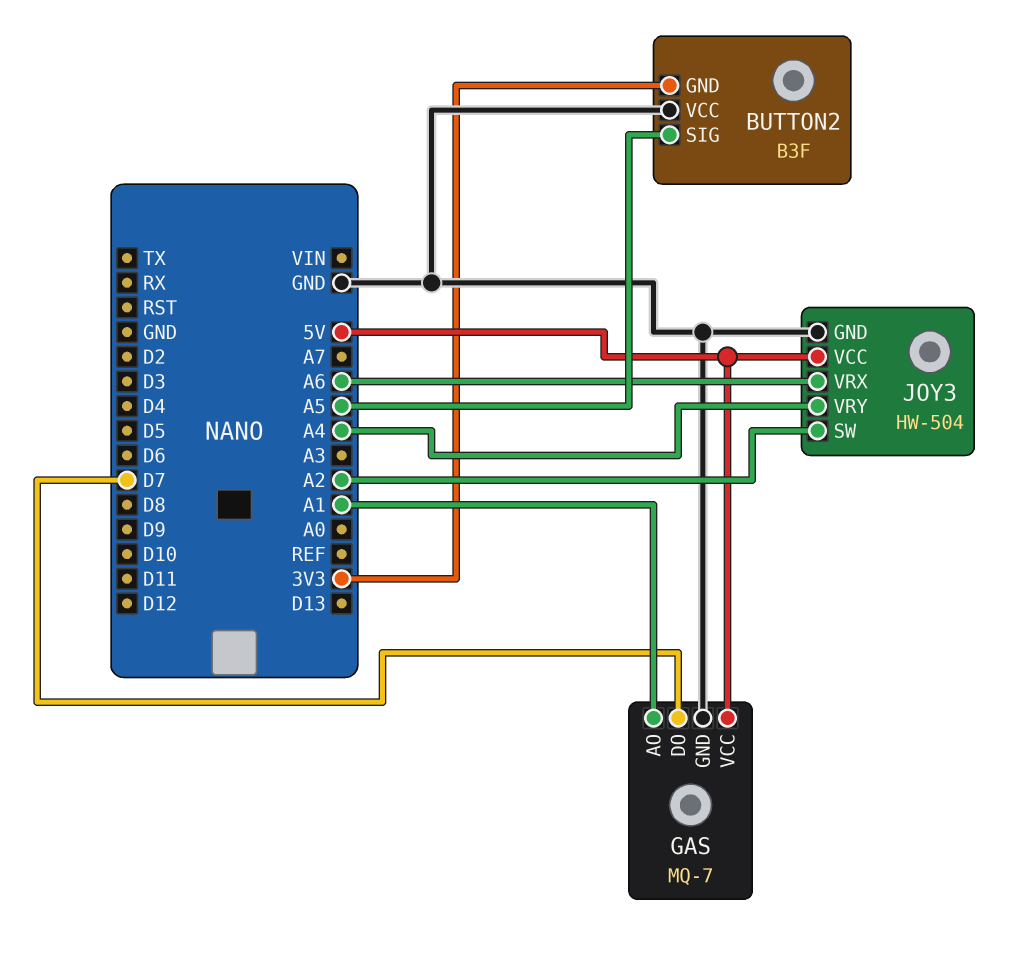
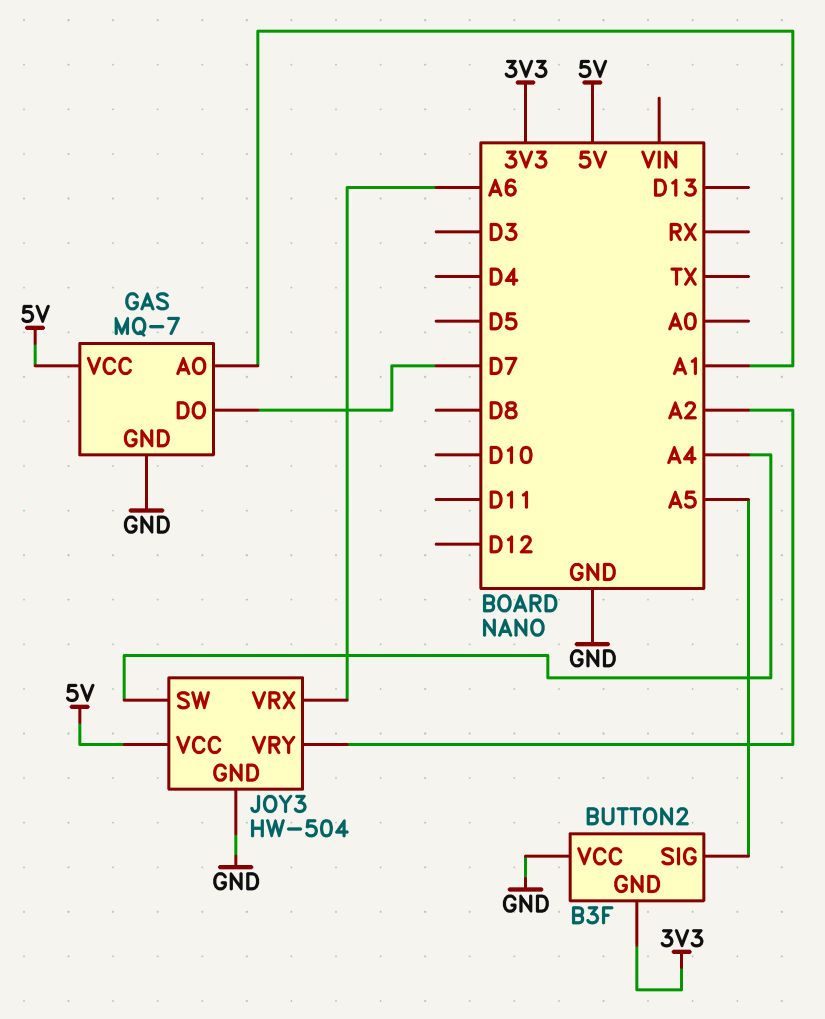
JOY3 pin SW: A2 -> A4
JOY3 pin VRY: A4 -> A2

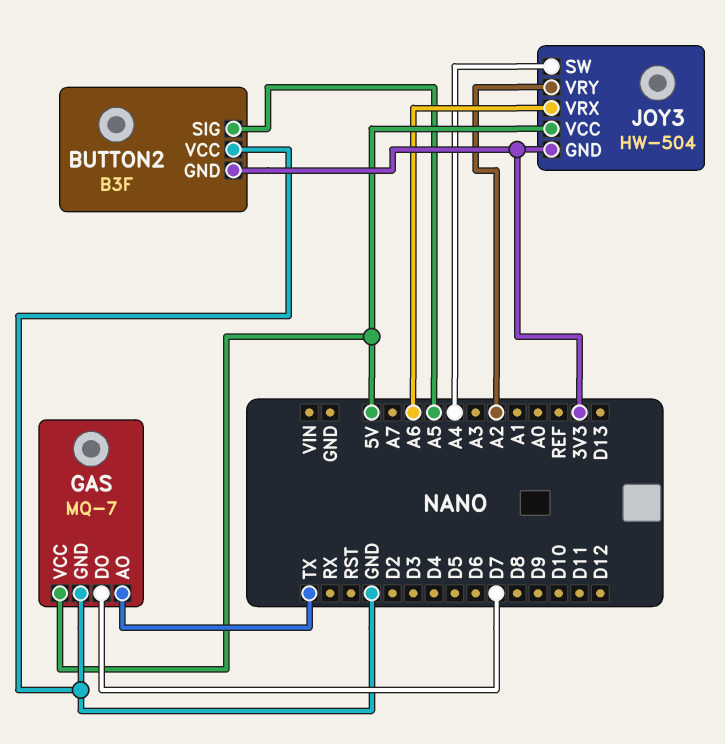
GAS pin AO: A1 -> TX
JOY3 pin GND: GND -> 3V3

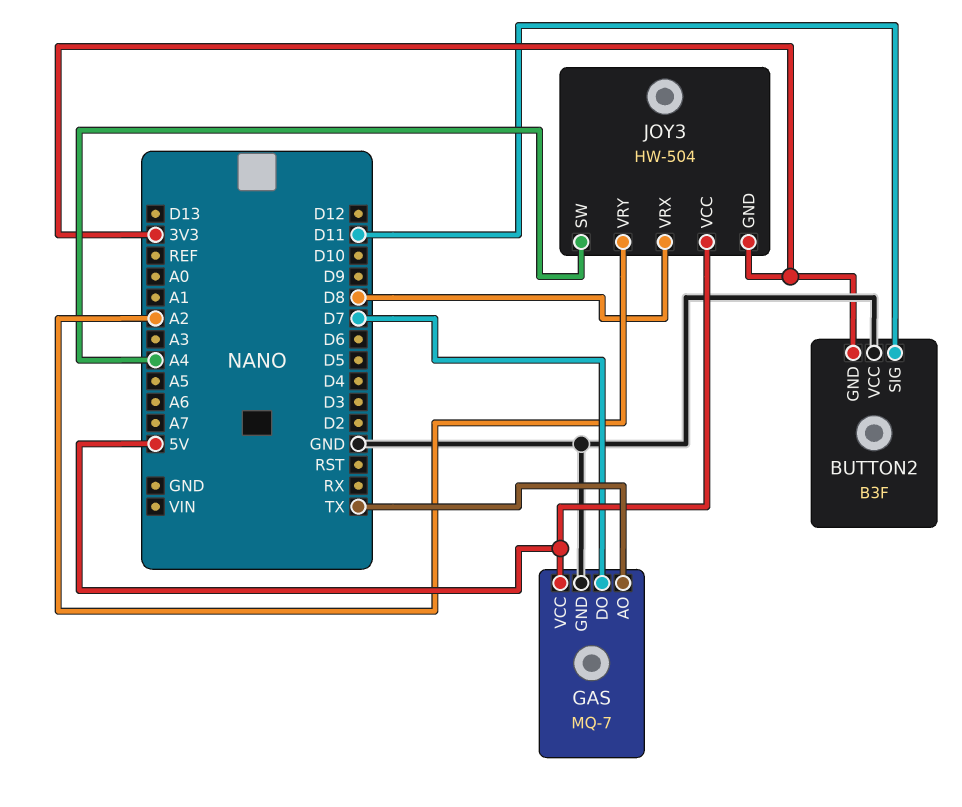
BUTTON2 pin SIG: A5 -> D11
JOY3 pin VRX: A6 -> D8

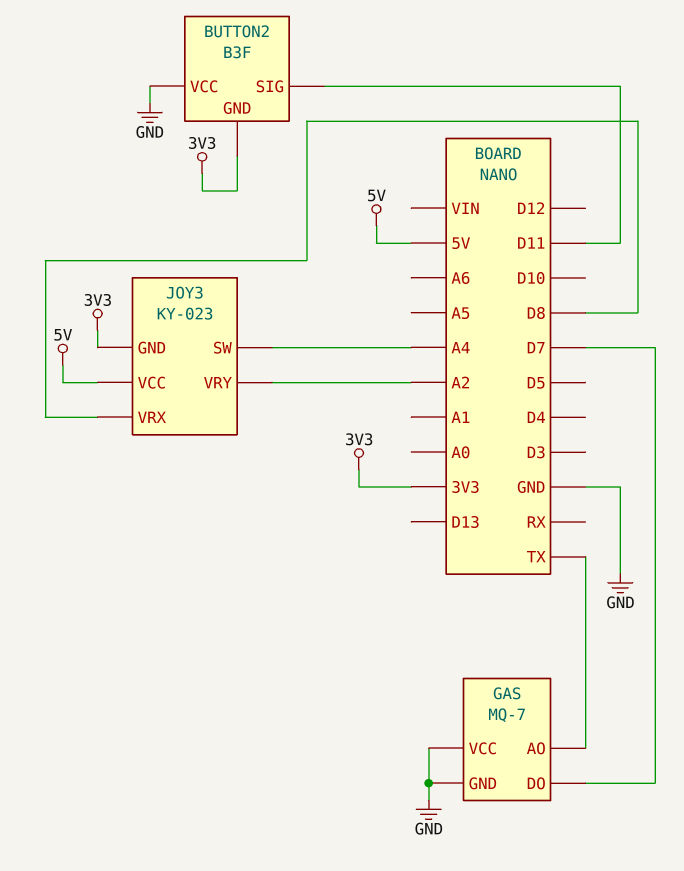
GAS pin VCC: 5V -> GND
JOY3: HW-504 -> KY-023

